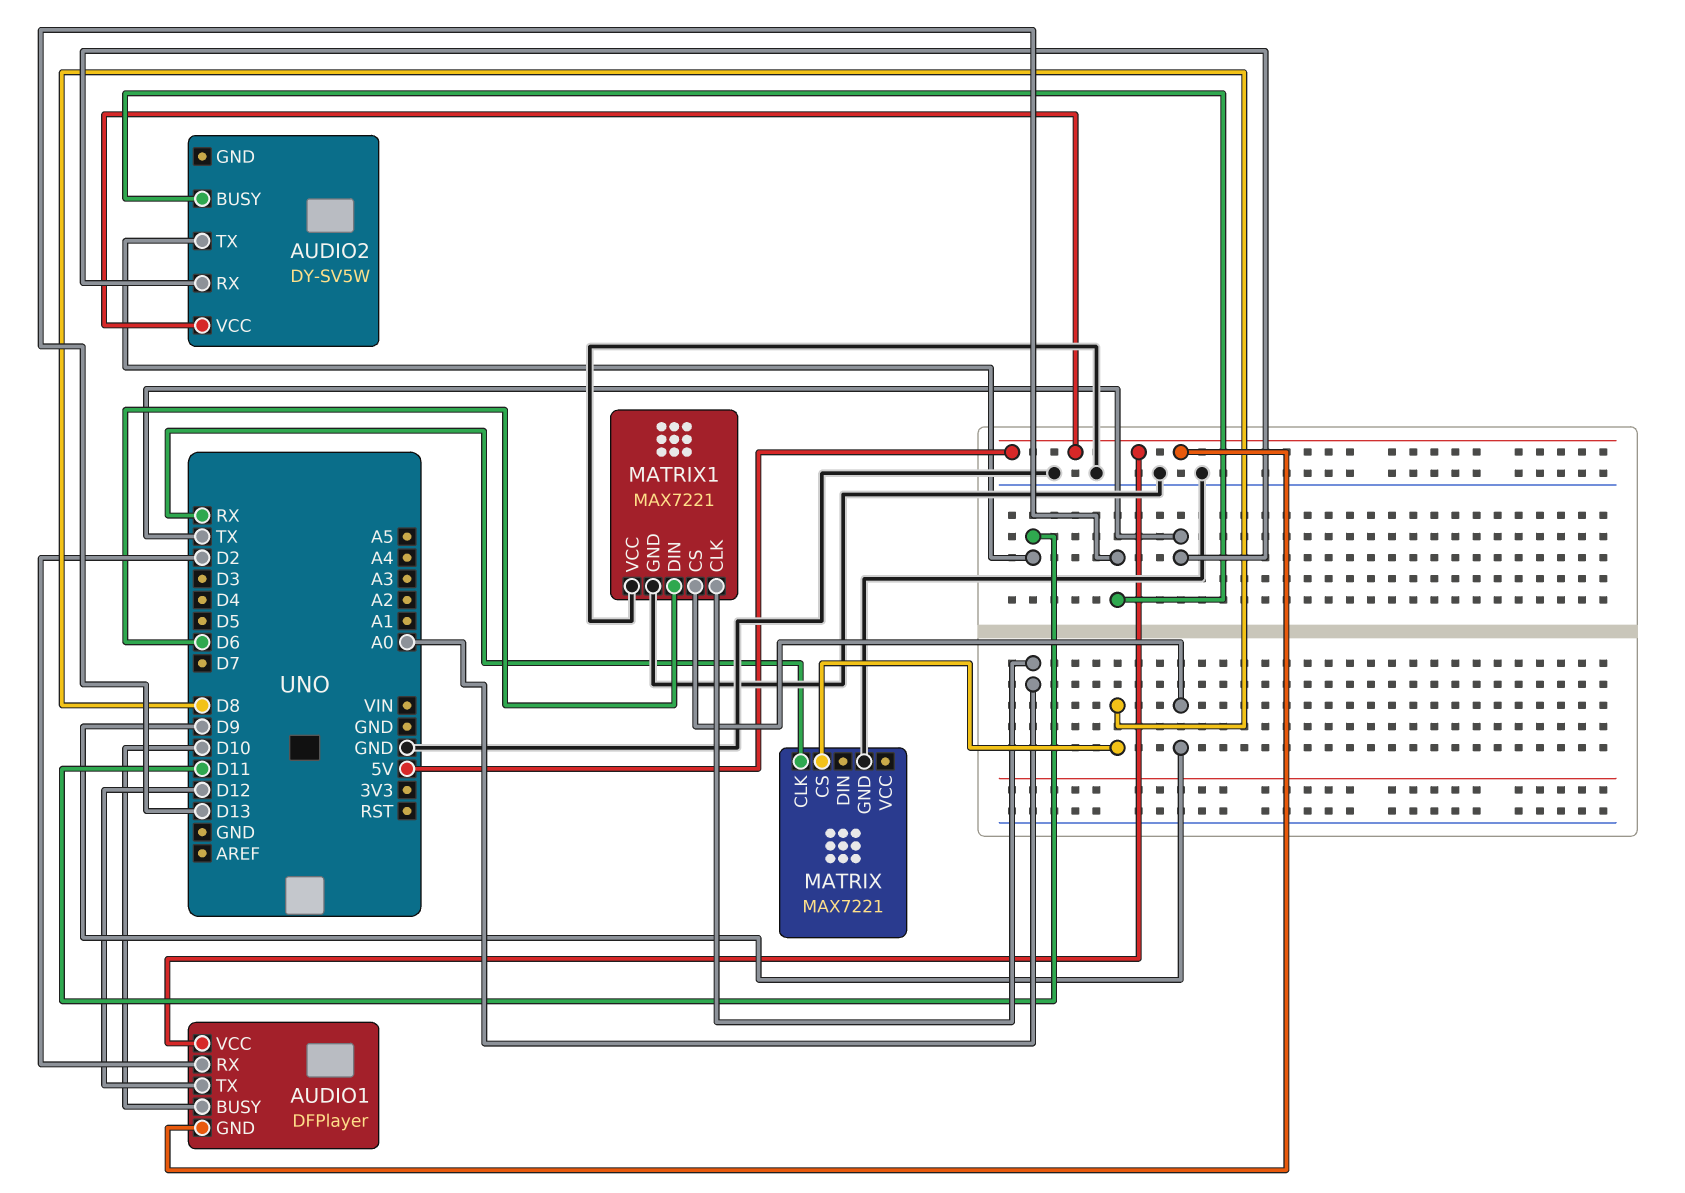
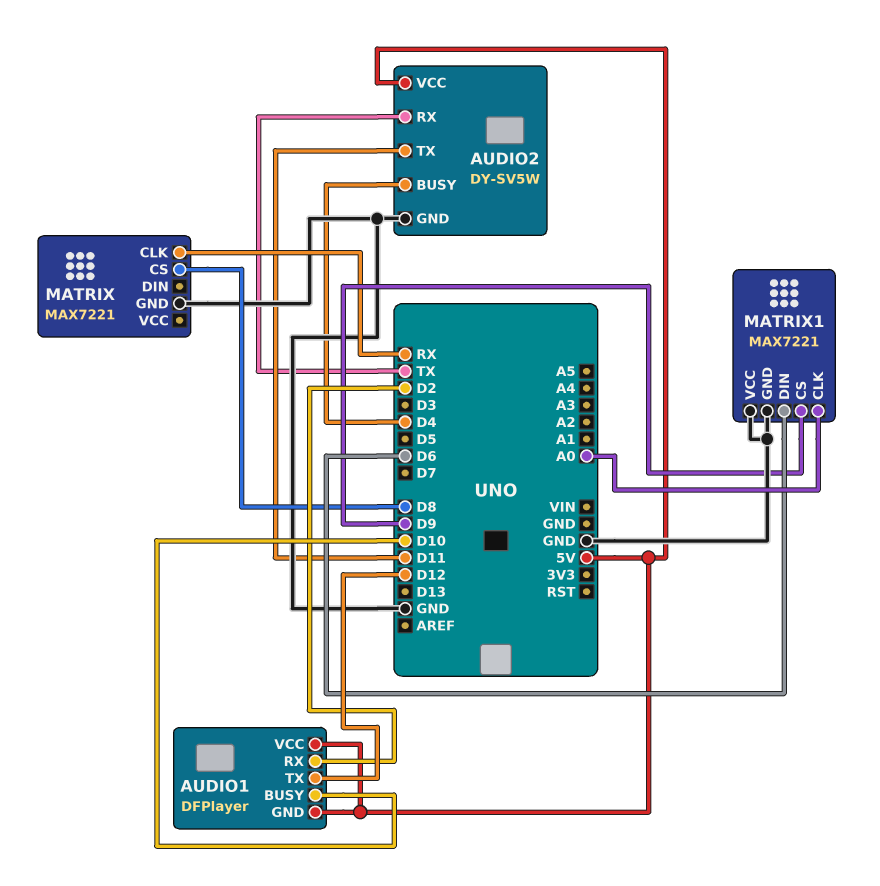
AUDIO2 pin BUSY: D13 -> D4
AUDIO2 pin GND: none -> GND

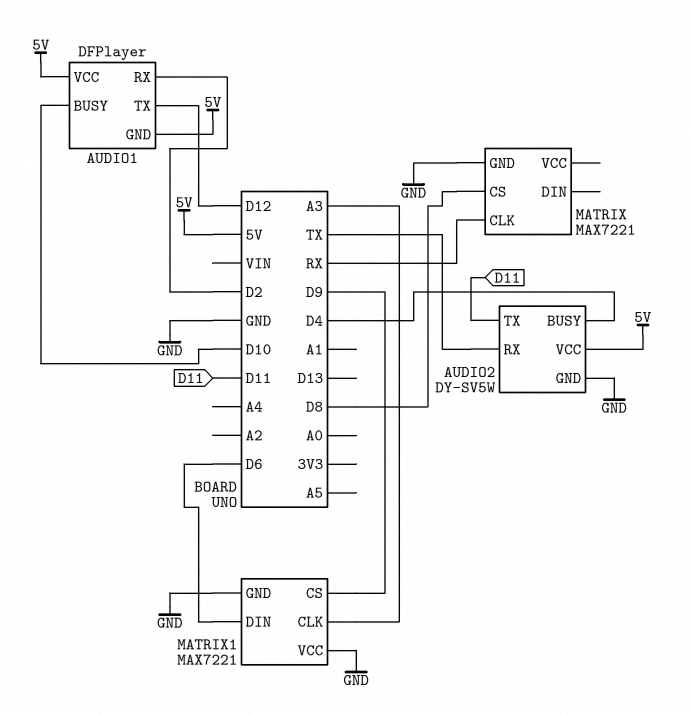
MATRIX1 pin CLK: A0 -> A3

